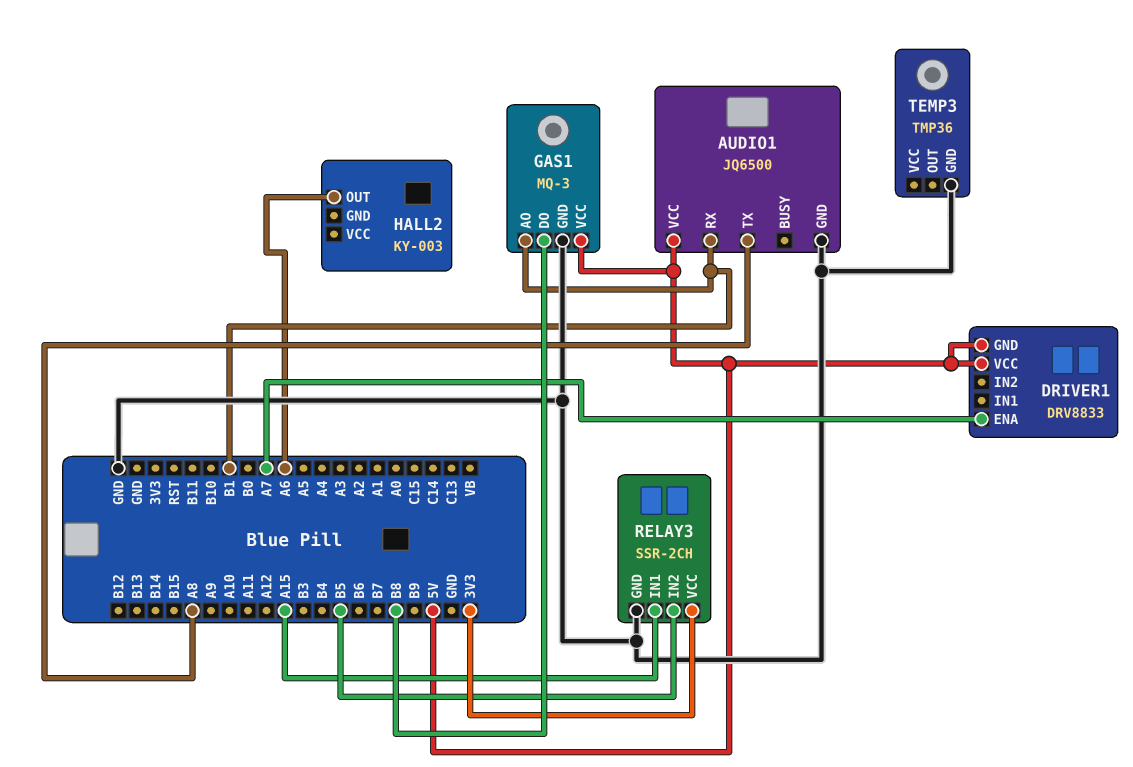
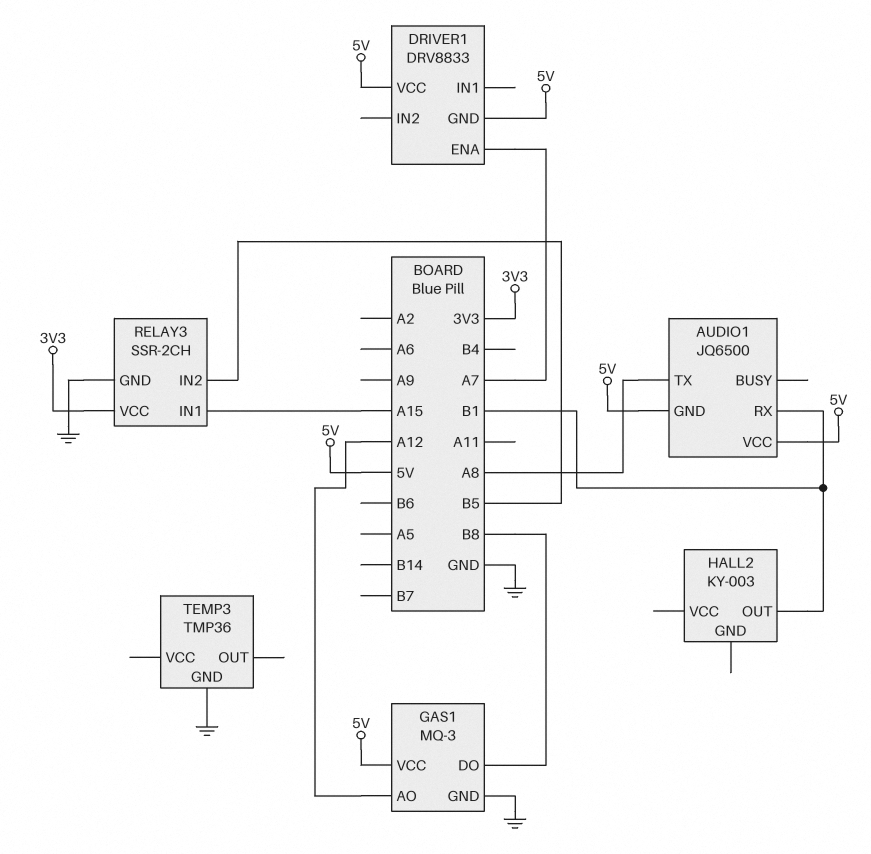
AUDIO1 pin GND: GND -> 5V
GAS1 pin AO: B1 -> A12
HALL2 pin OUT: A6 -> B1

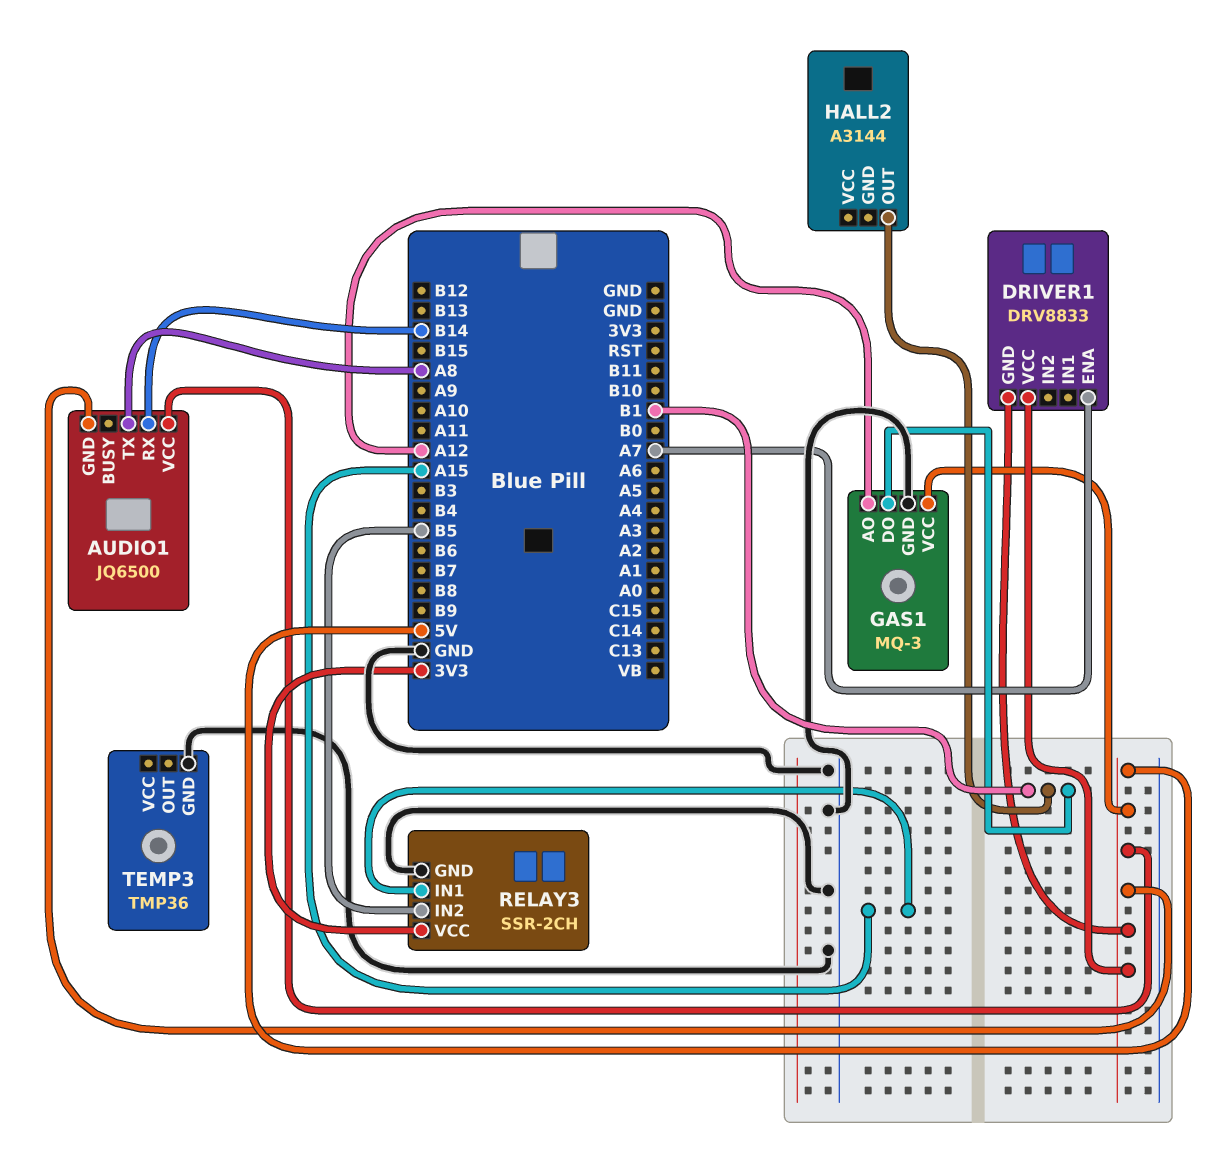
AUDIO1 pin RX: B1 -> B14
GAS1 pin DO: B8 -> B1
HALL2: KY-003 -> A3144

